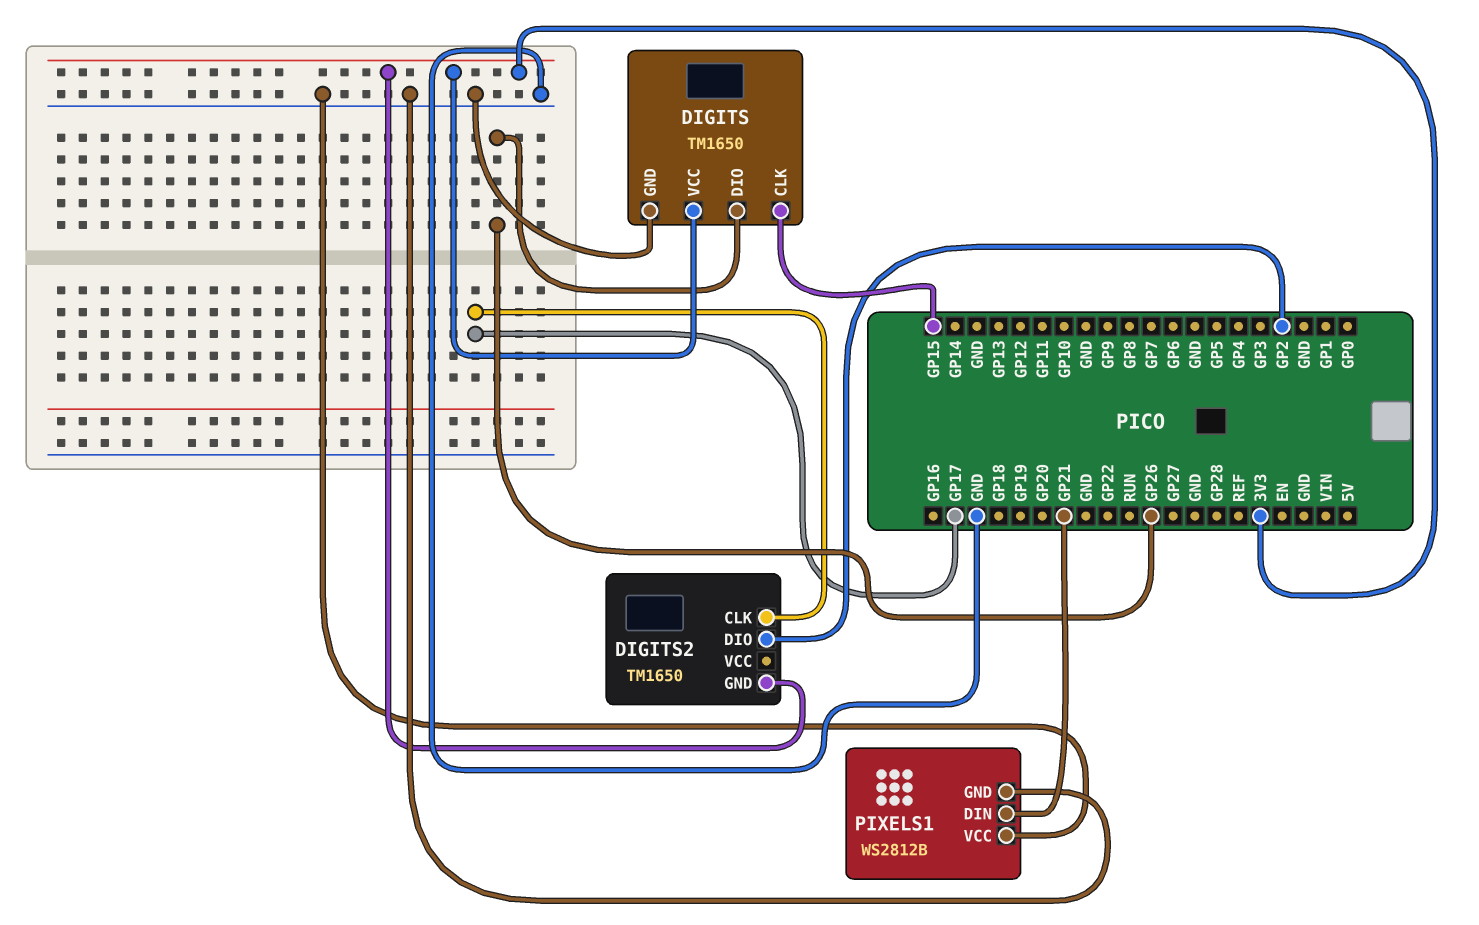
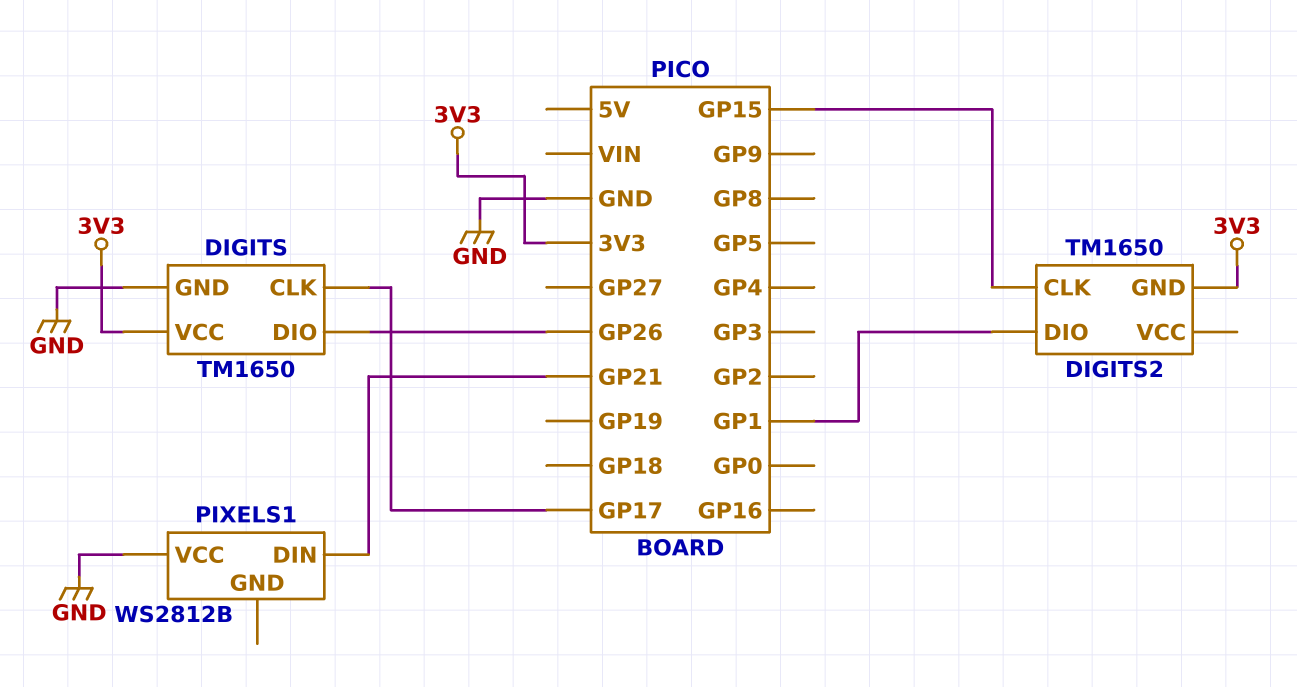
DIGITS pin CLK: GP15 -> GP17
DIGITS2 pin CLK: GP17 -> GP15
DIGITS2 pin DIO: GP2 -> GP1
PIXELS1 pin GND: GND -> none

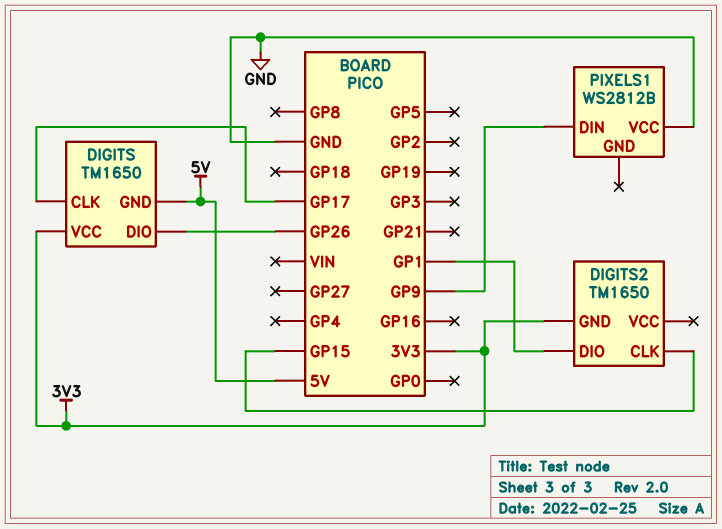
DIGITS pin GND: GND -> 5V
PIXELS1 pin DIN: GP21 -> GP9

